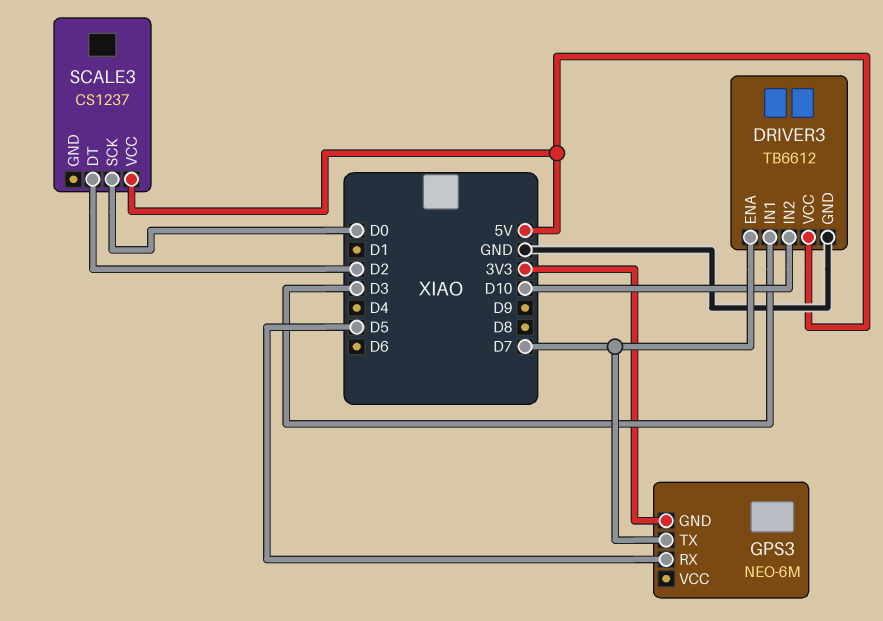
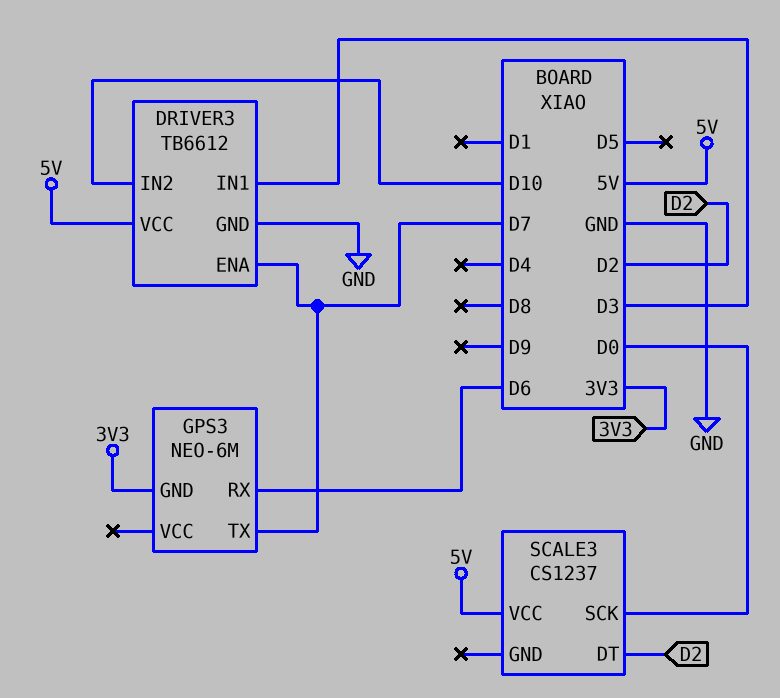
GPS3 pin RX: D5 -> D6

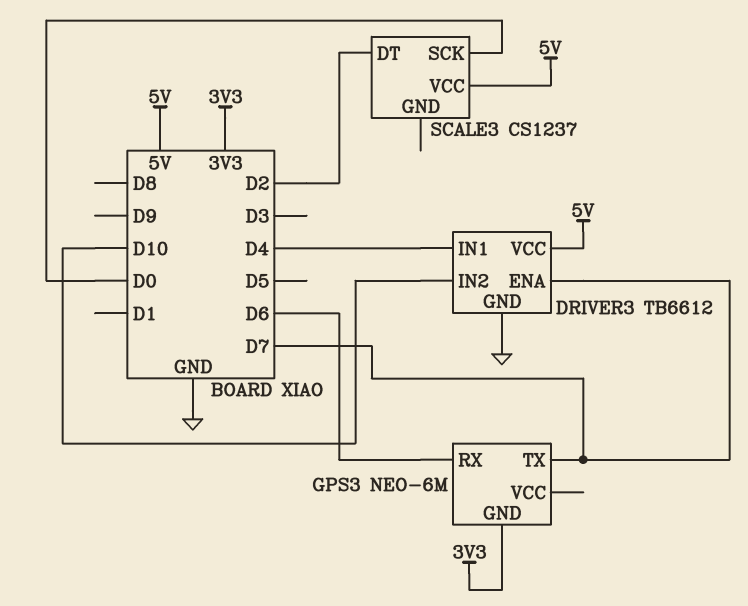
DRIVER3 pin IN1: D3 -> D4

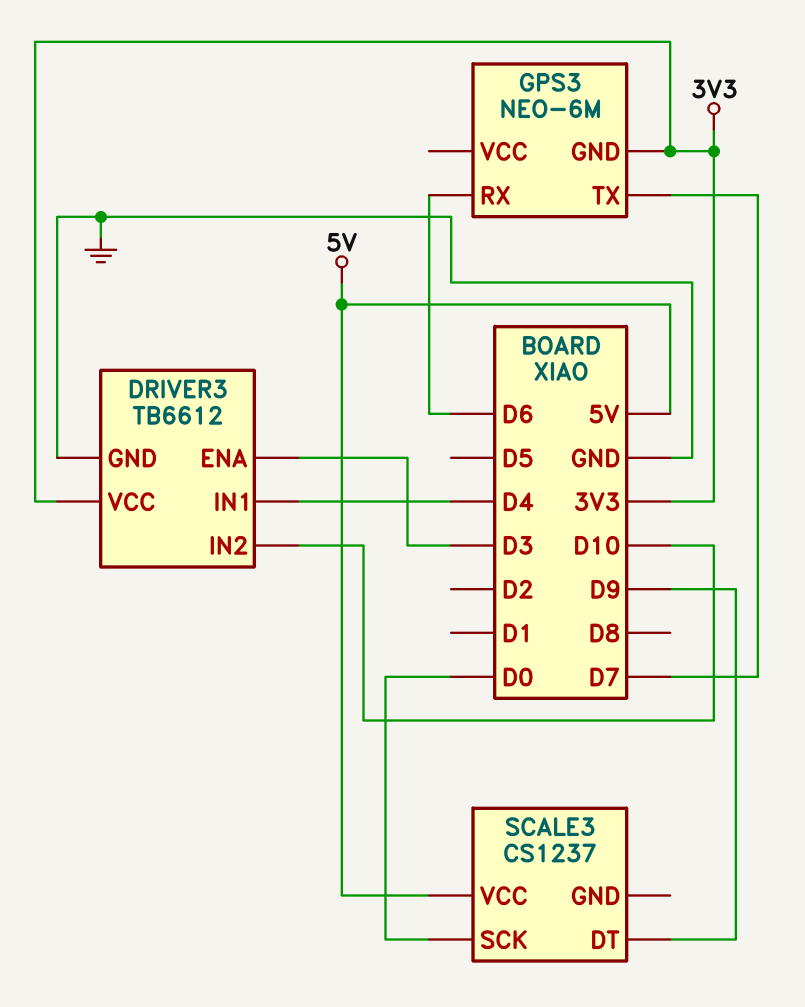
DRIVER3 pin ENA: D7 -> D3
DRIVER3 pin VCC: 5V -> 3V3
SCALE3 pin DT: D2 -> D9

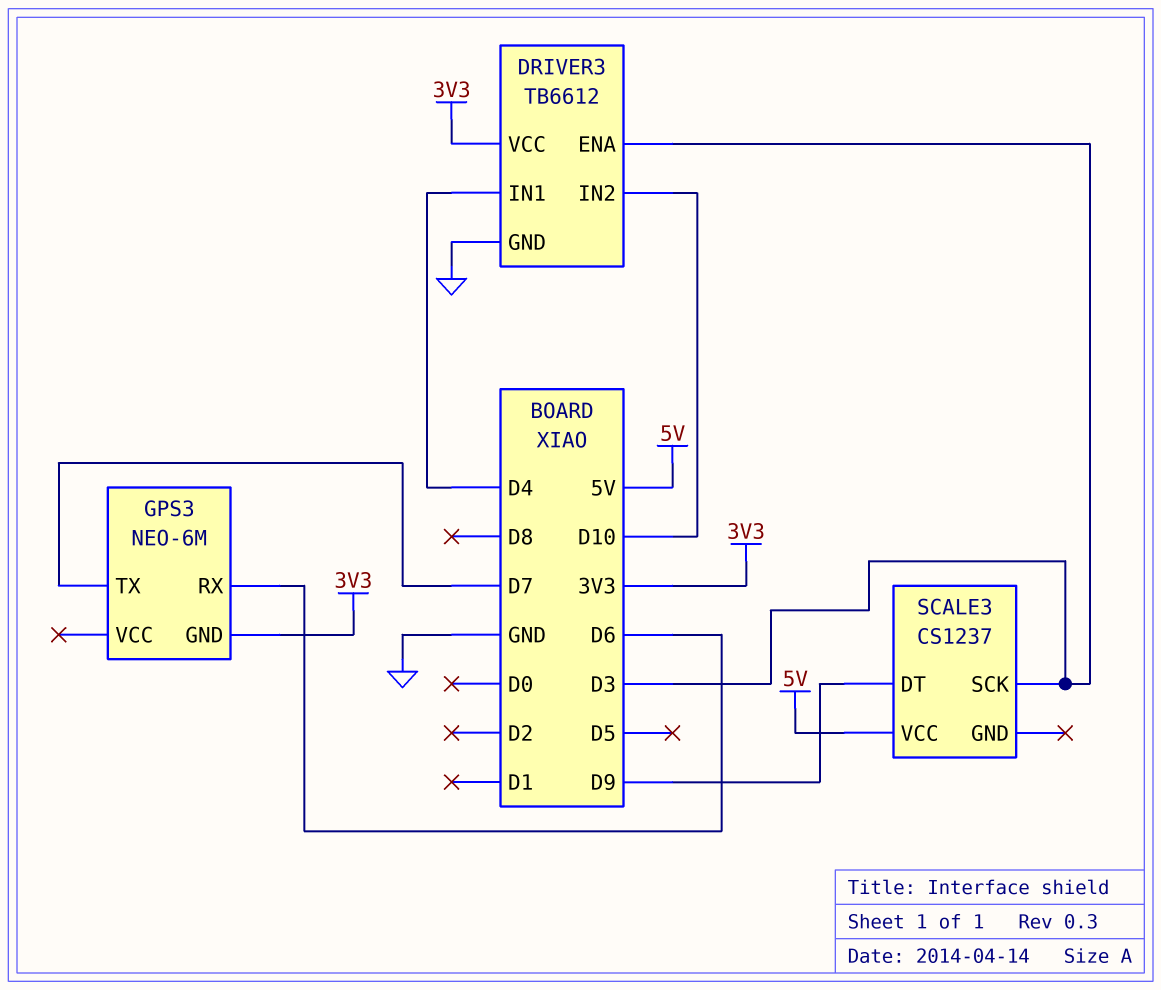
SCALE3 pin SCK: D0 -> D3

